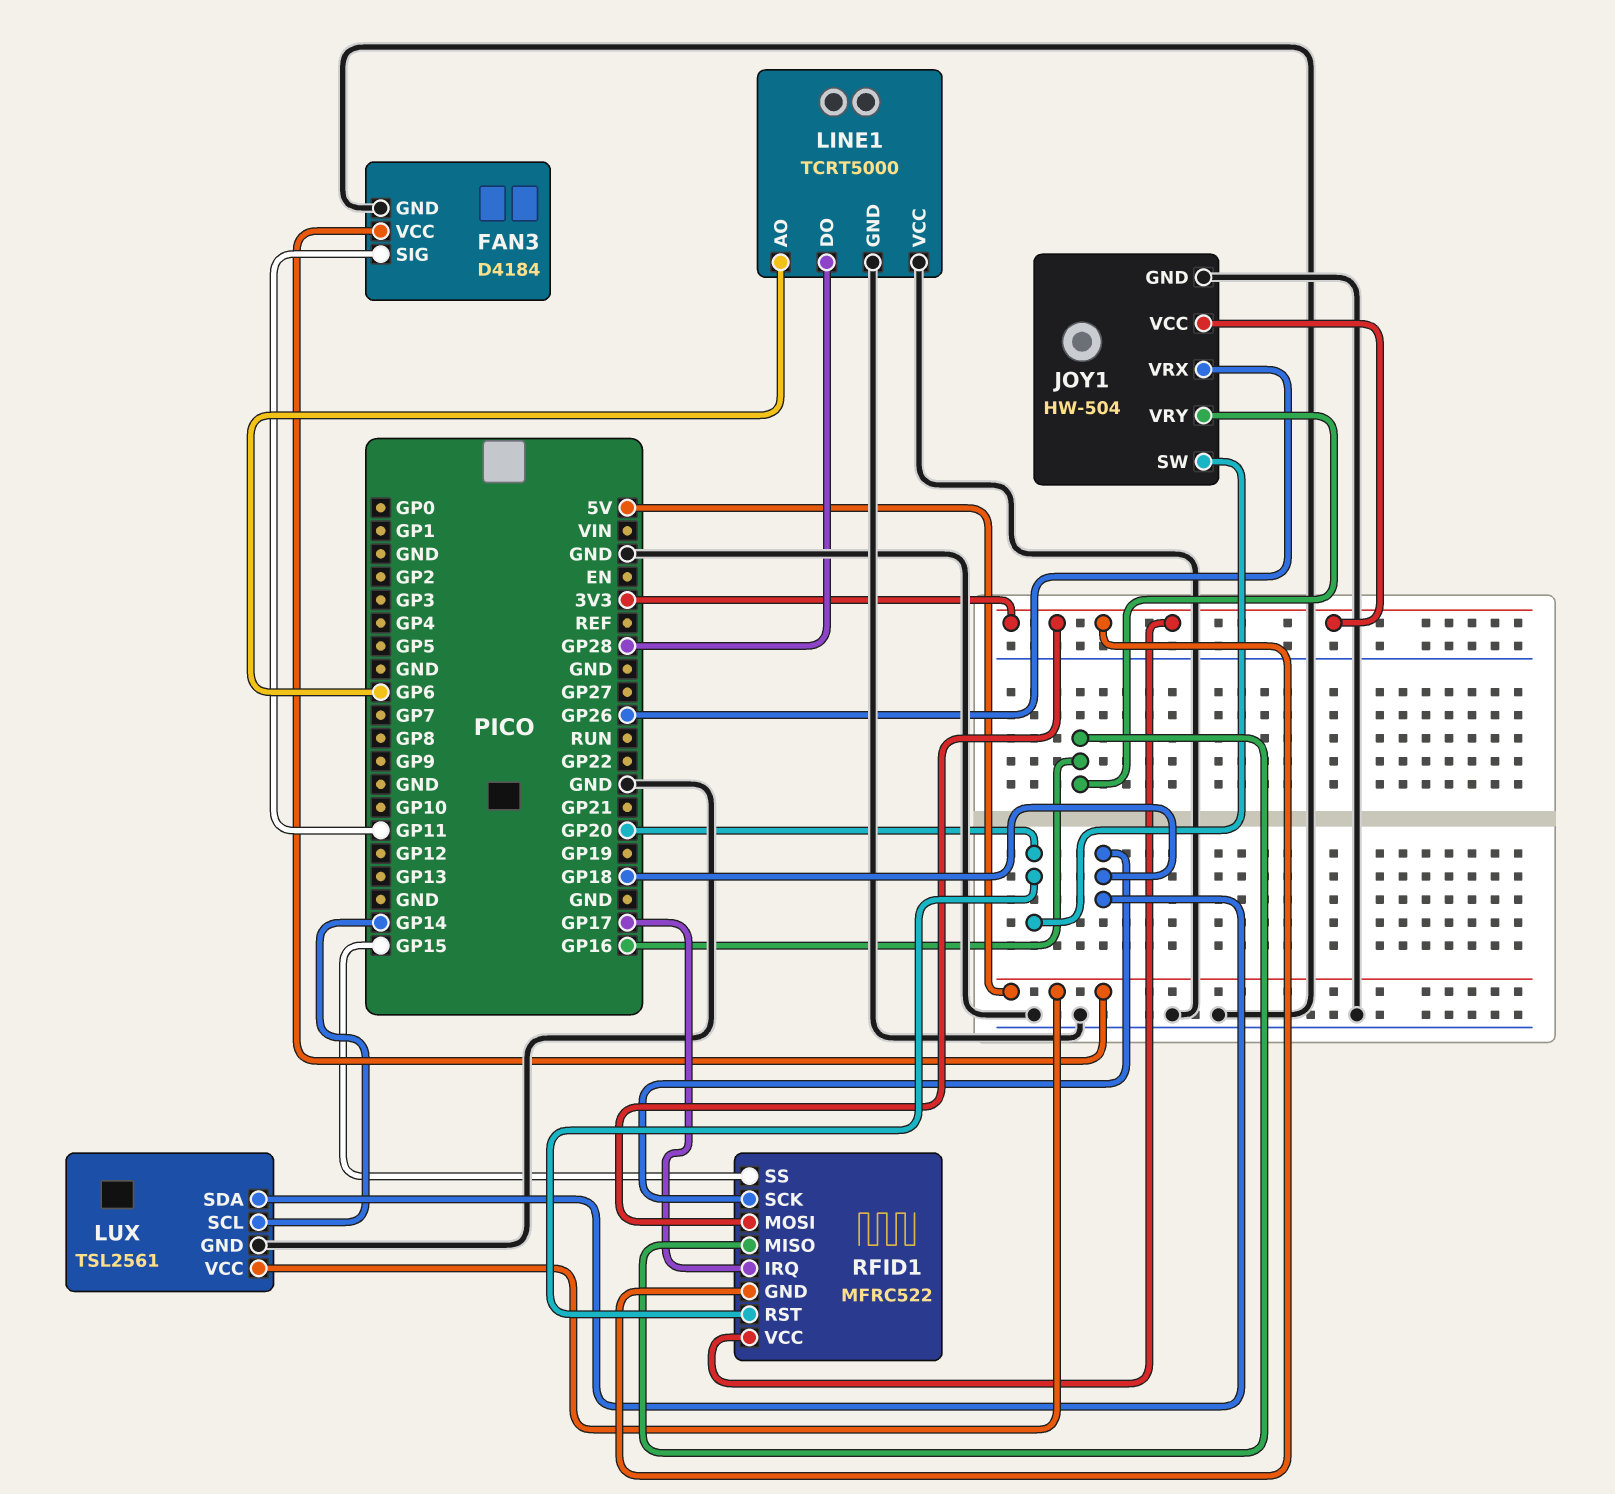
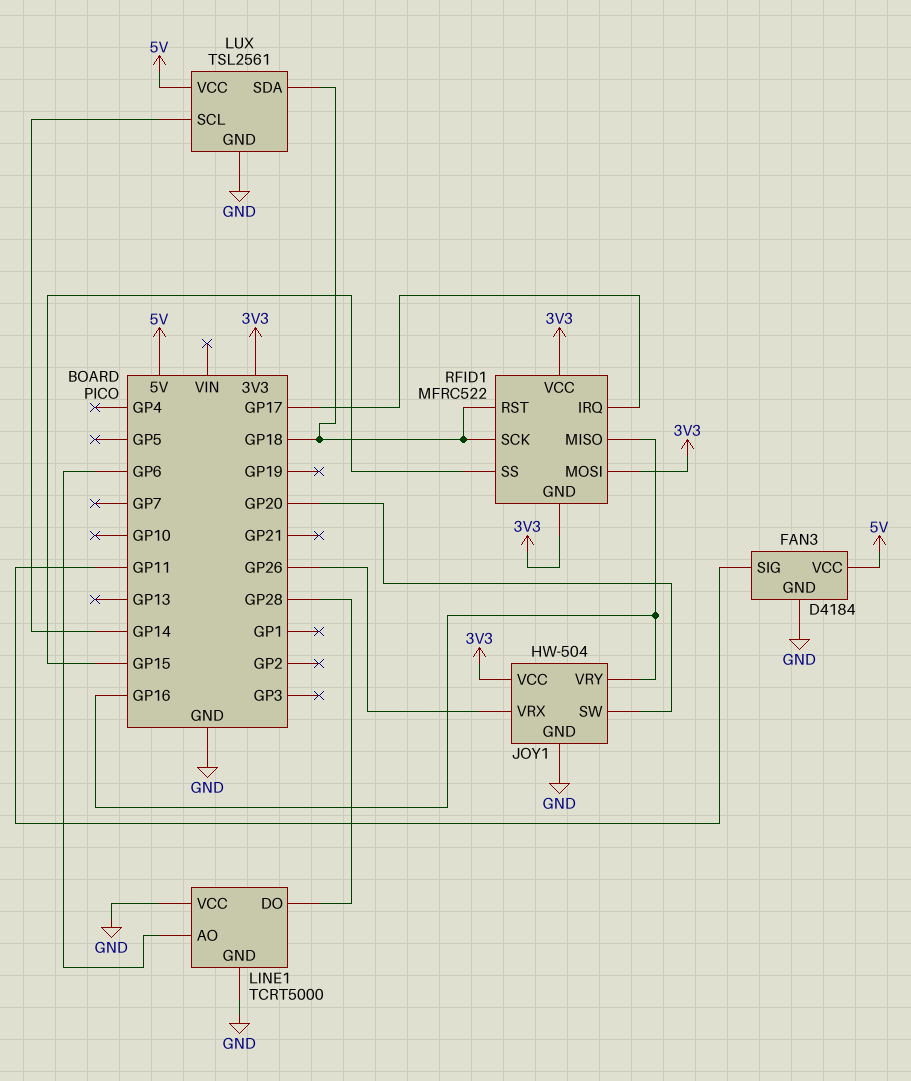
RFID1 pin RST: GP20 -> GP18

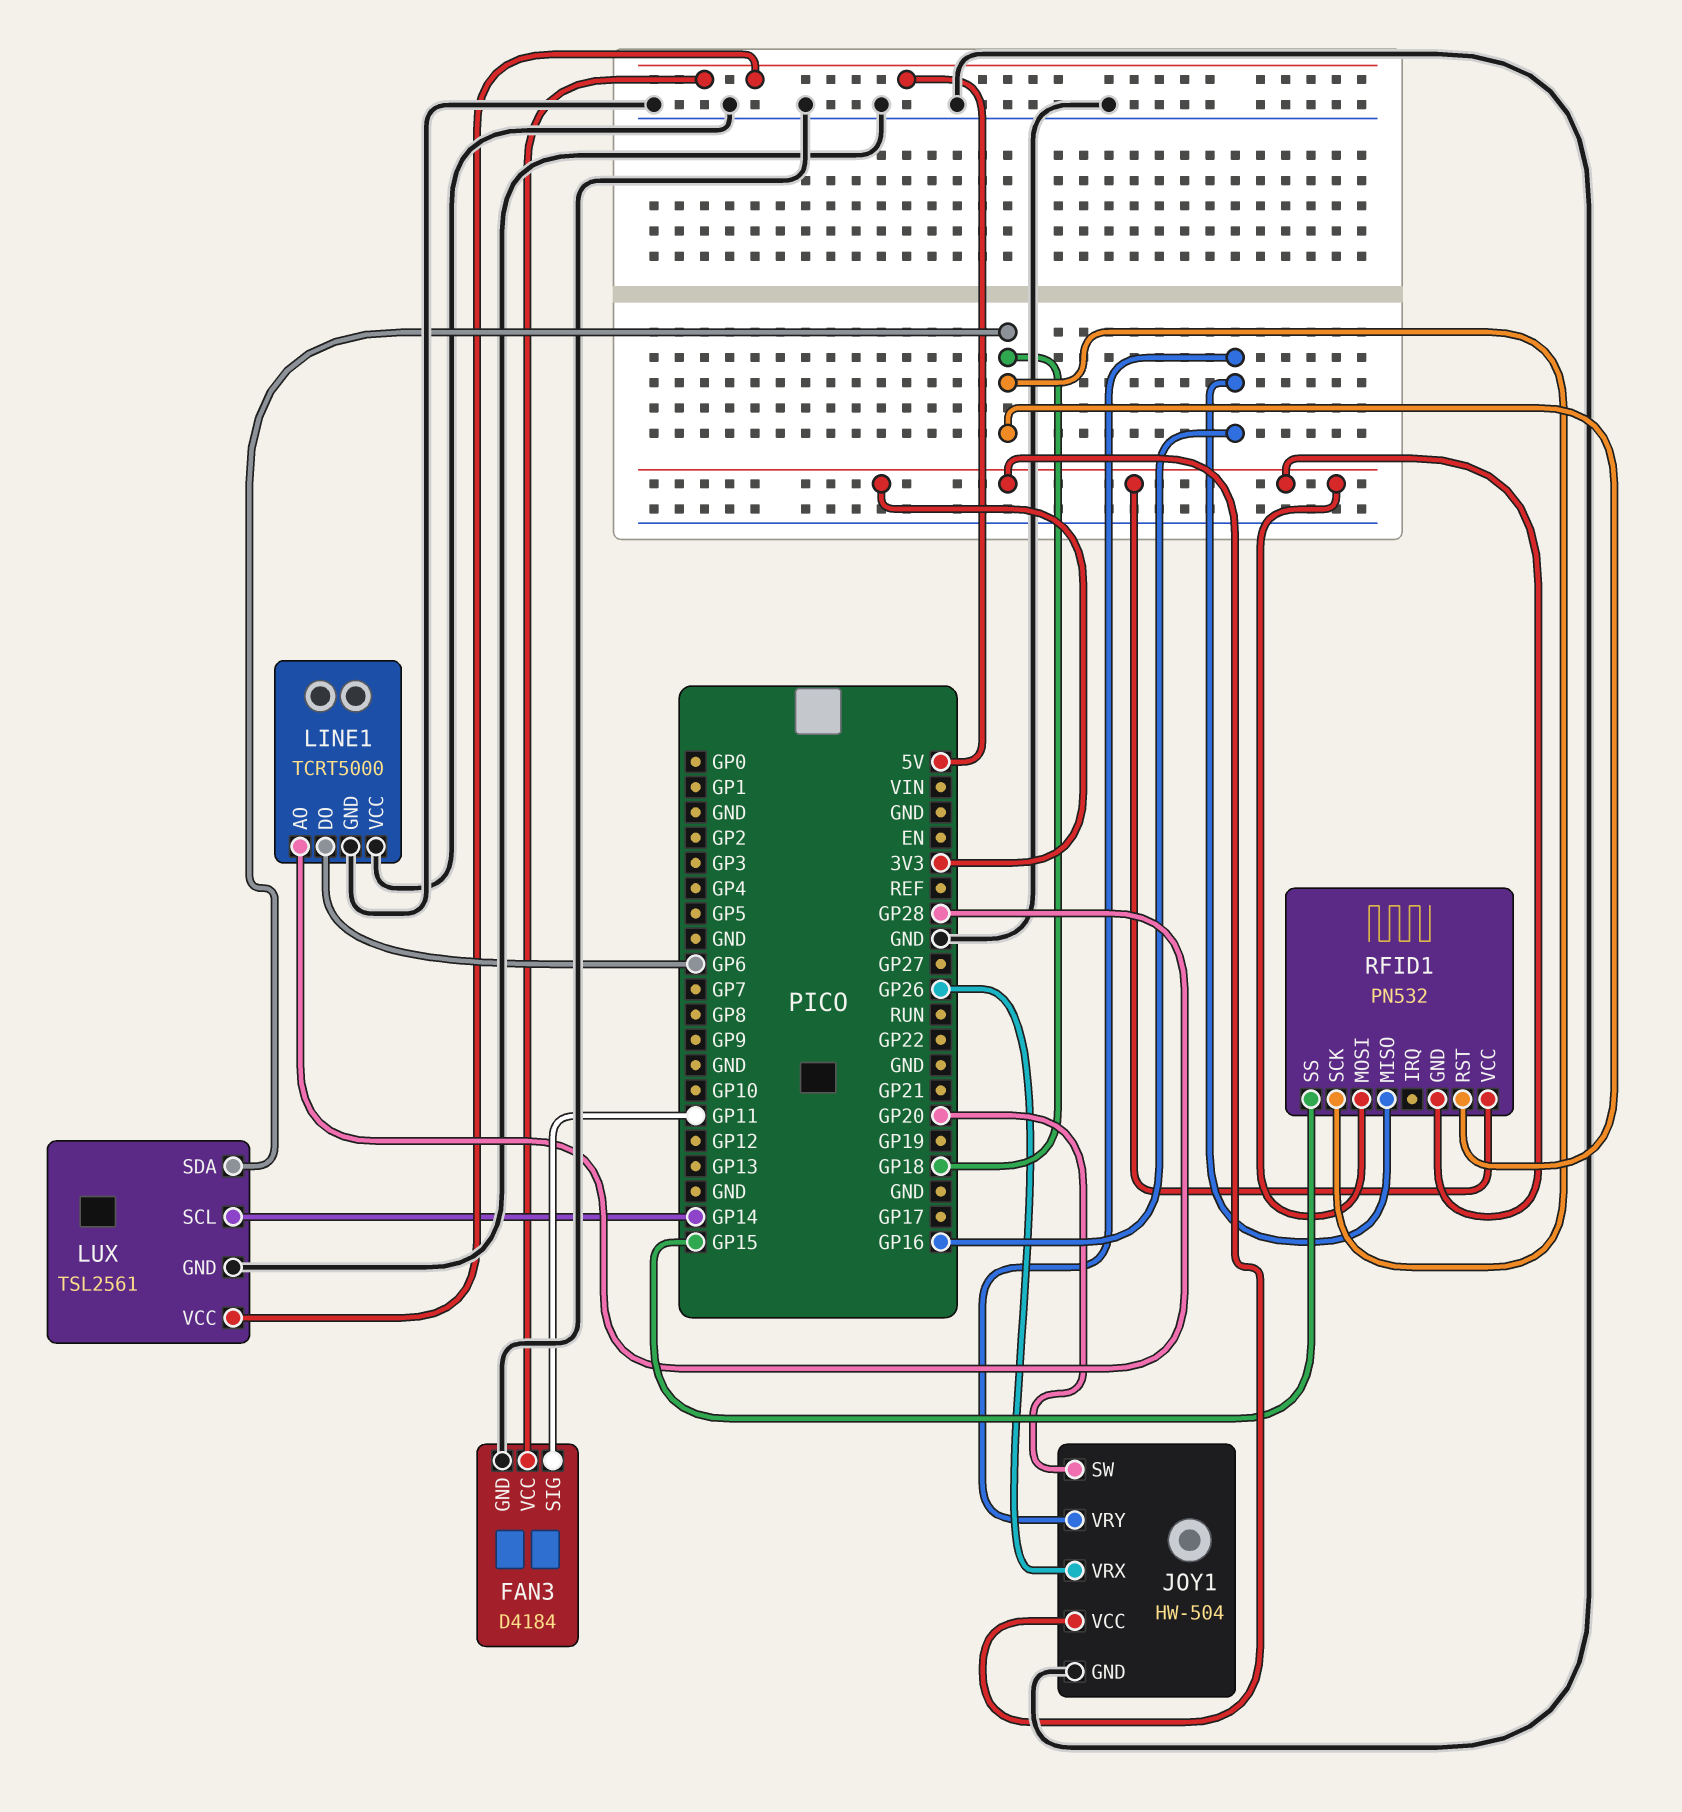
LINE1 pin AO: GP6 -> GP28
LINE1 pin DO: GP28 -> GP6
RFID1: MFRC522 -> PN532
RFID1 pin IRQ: GP17 -> none

